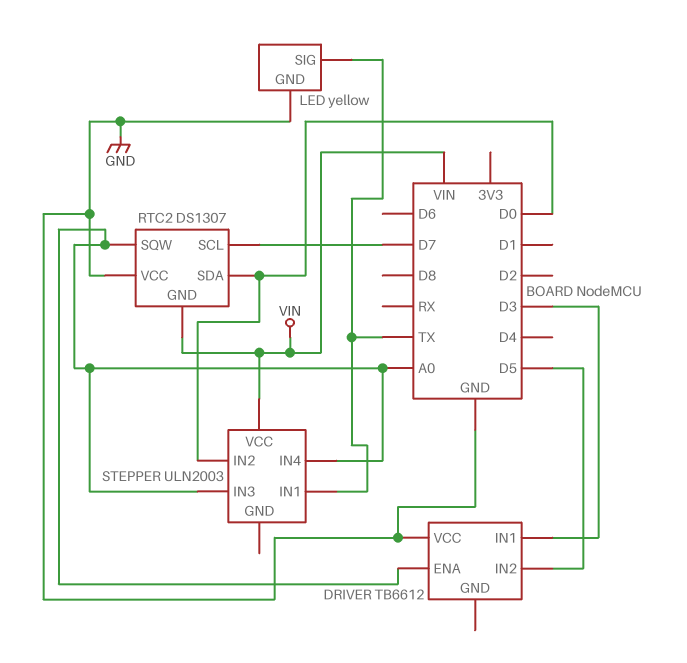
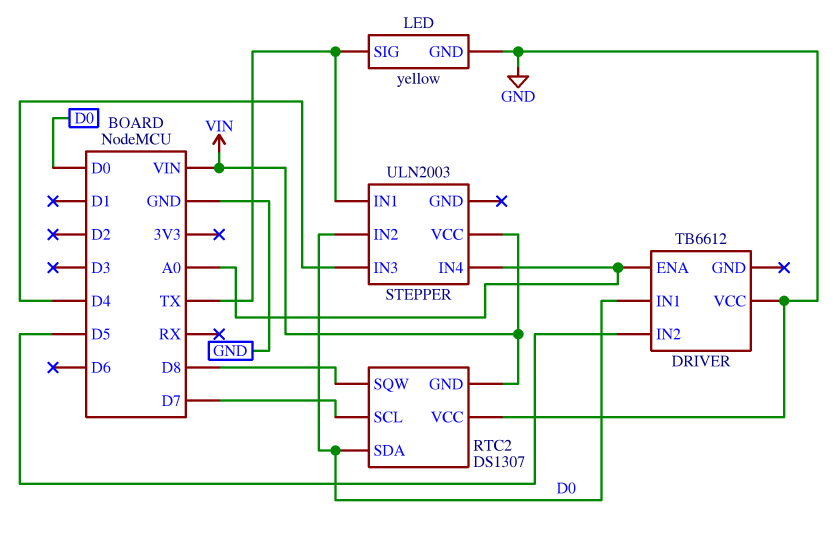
DRIVER pin IN1: D3 -> D0
RTC2 pin SQW: A0 -> D8
STEPPER pin IN3: A0 -> D4

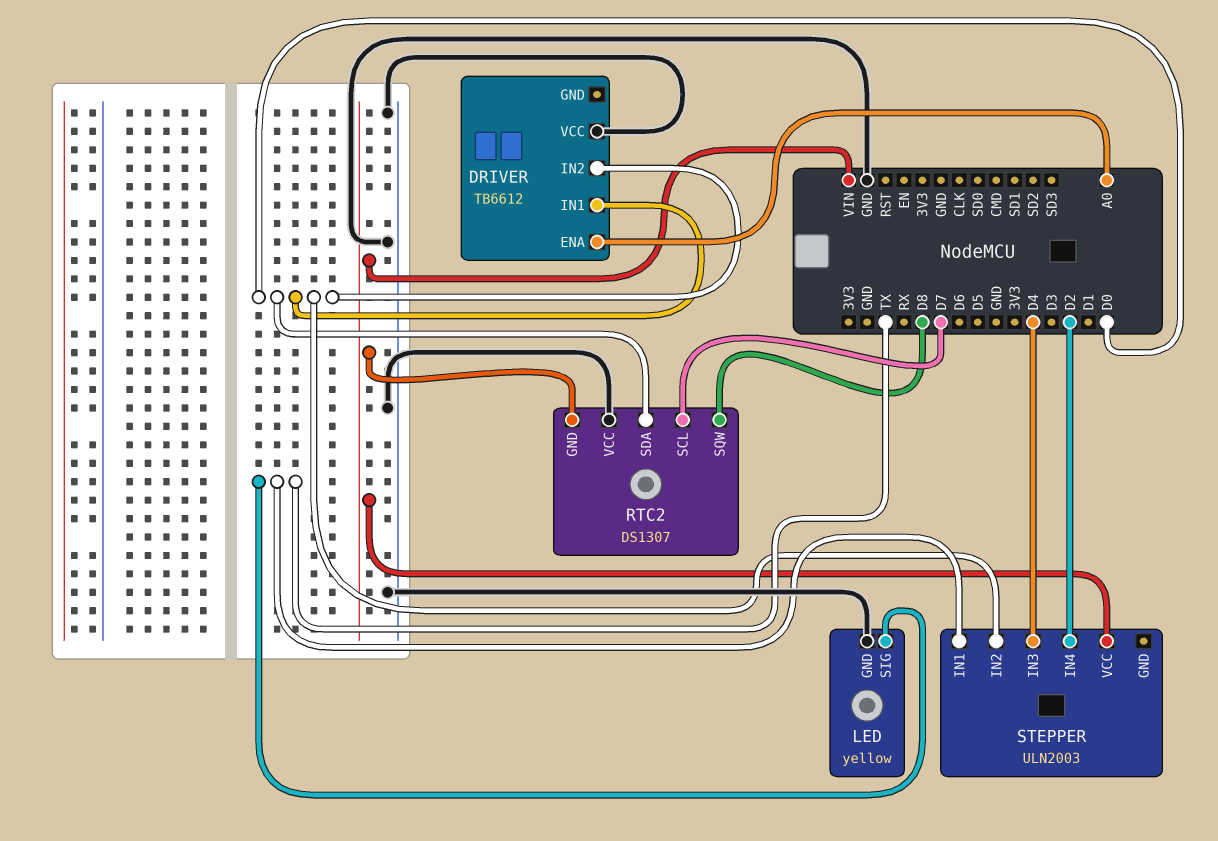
DRIVER pin IN2: D5 -> D0
STEPPER pin IN4: A0 -> D2

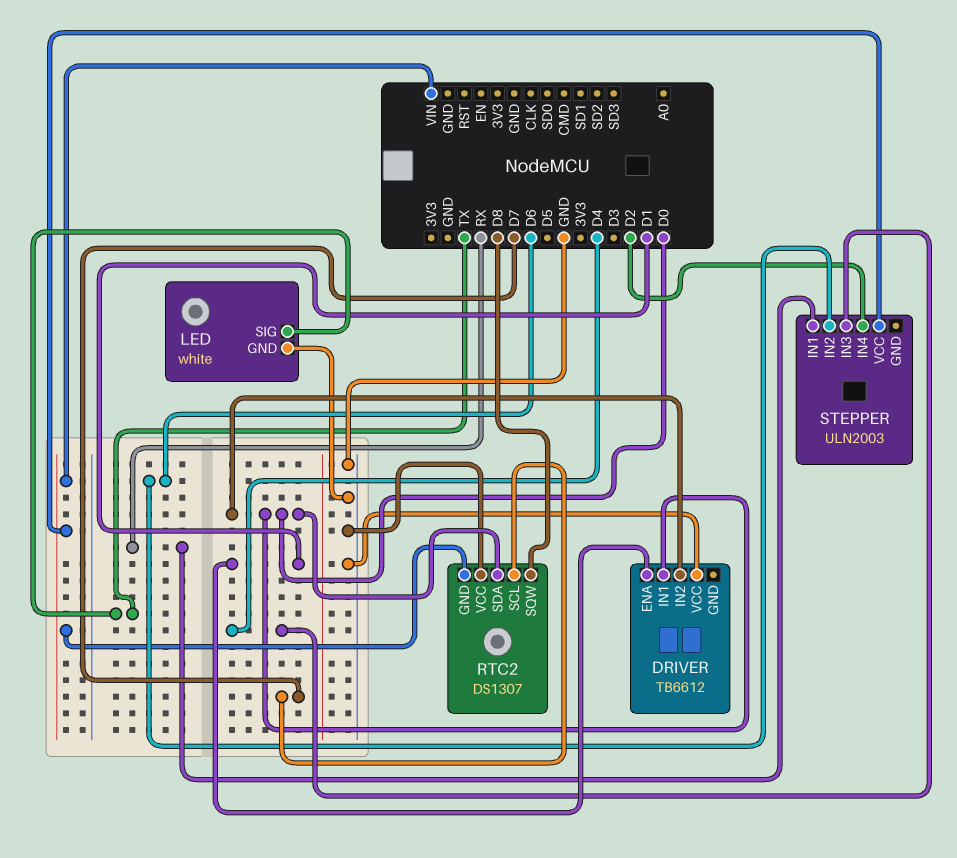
DRIVER pin ENA: A0 -> D1
LED: yellow -> white
STEPPER pin IN1: TX -> RX
STEPPER pin IN2: D0 -> D6

